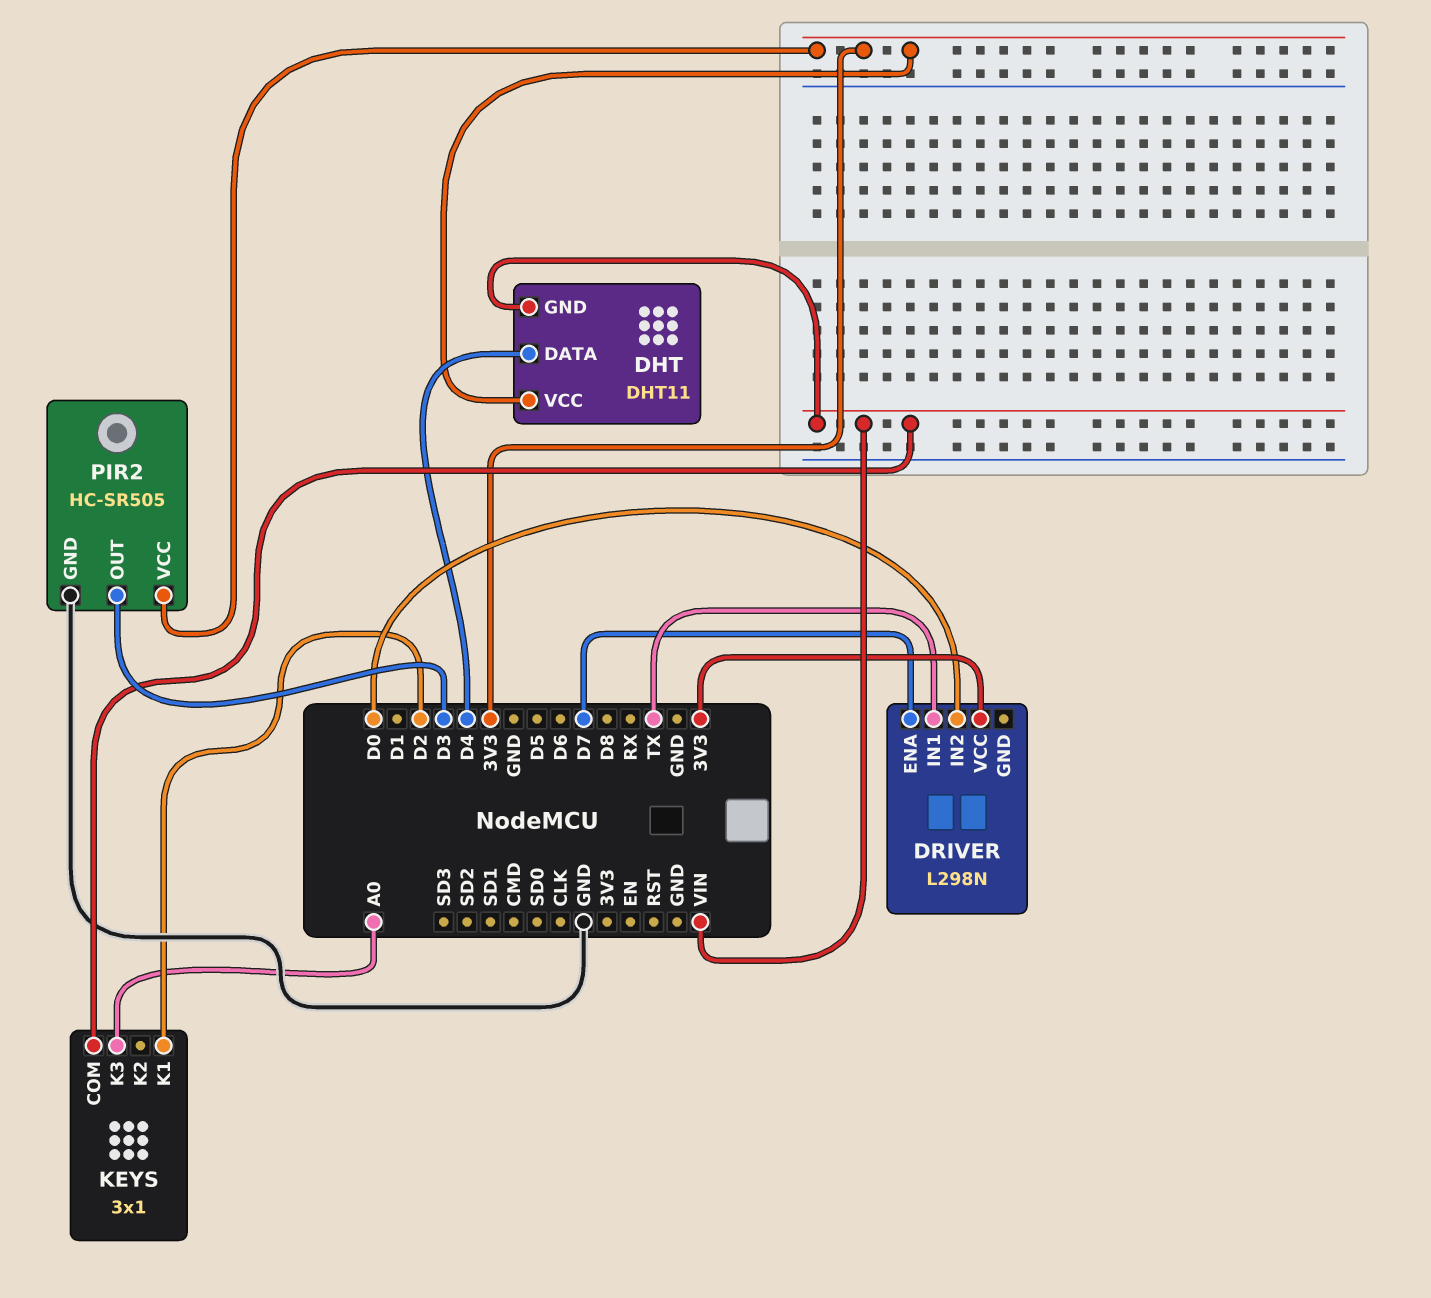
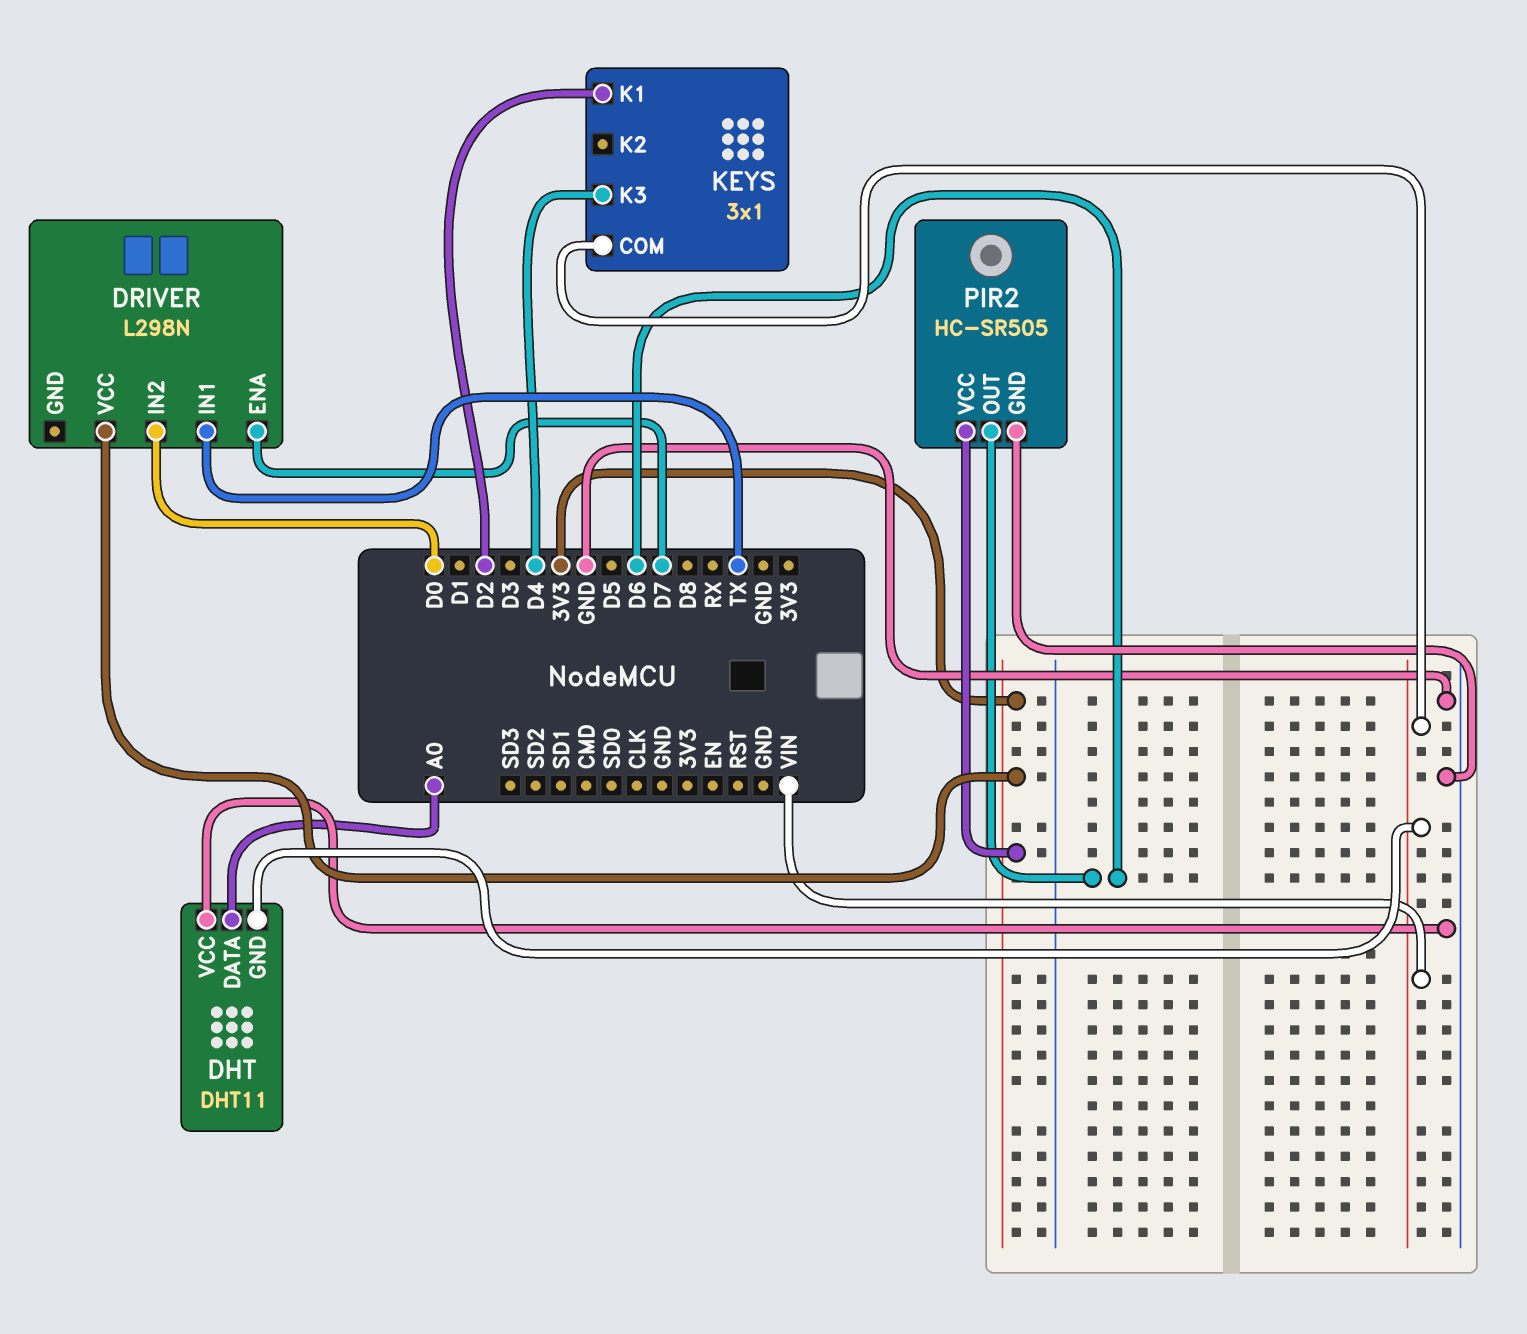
DHT pin DATA: D4 -> A0
DHT pin VCC: 3V3 -> GND
KEYS pin K3: A0 -> D4
PIR2 pin OUT: D3 -> D6

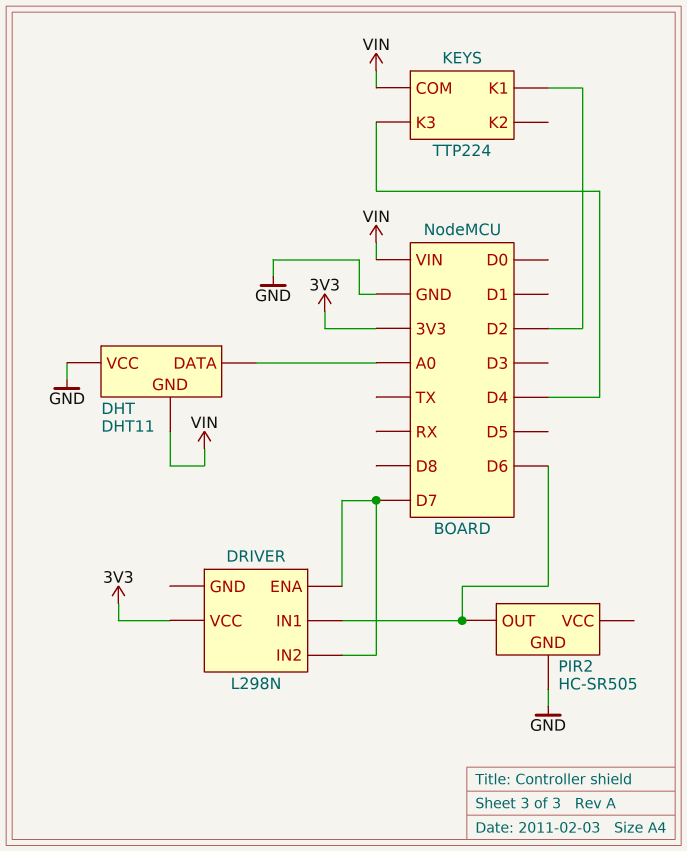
DRIVER pin IN1: TX -> D6
DRIVER pin IN2: D0 -> D7
KEYS: 3x1 -> TTP224
PIR2 pin VCC: 3V3 -> none

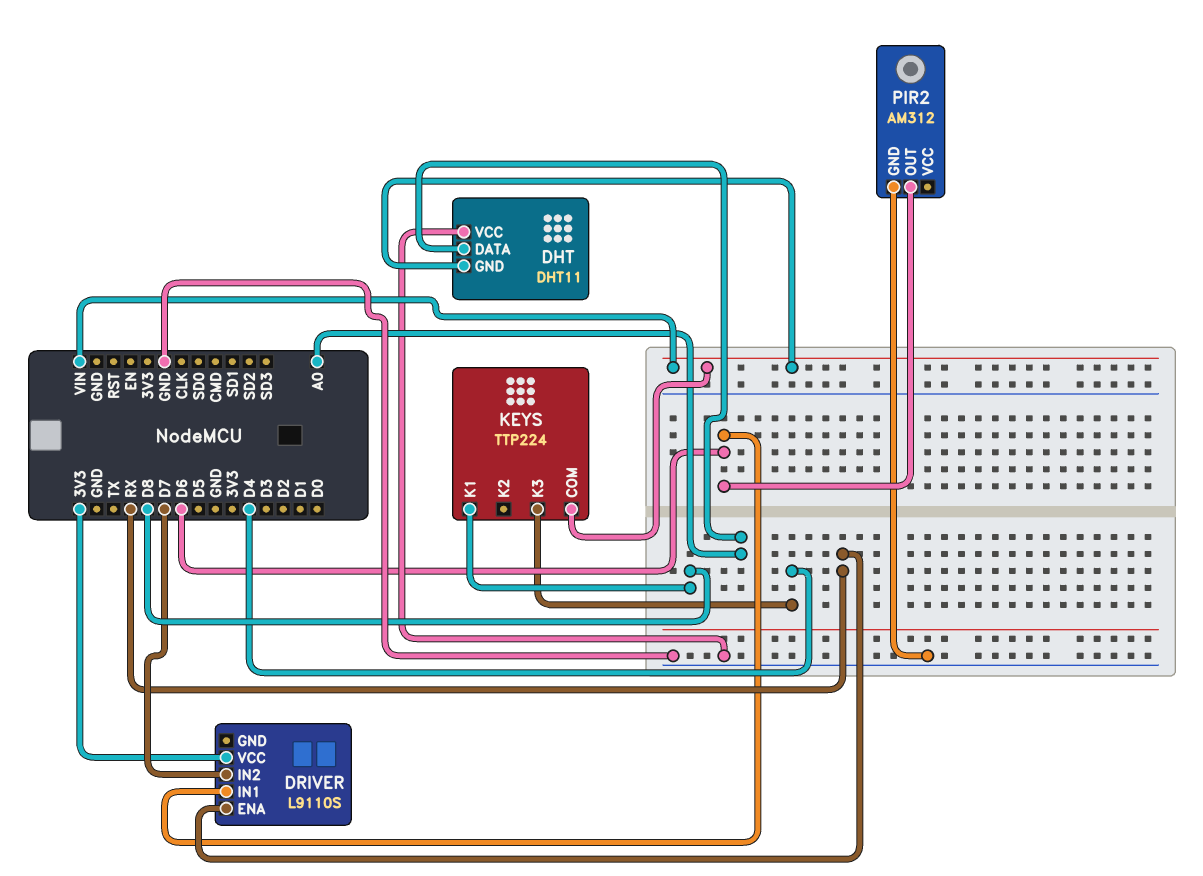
DRIVER: L298N -> L9110S
DRIVER pin ENA: D7 -> RX
KEYS pin K1: D2 -> D8
PIR2: HC-SR505 -> AM312

